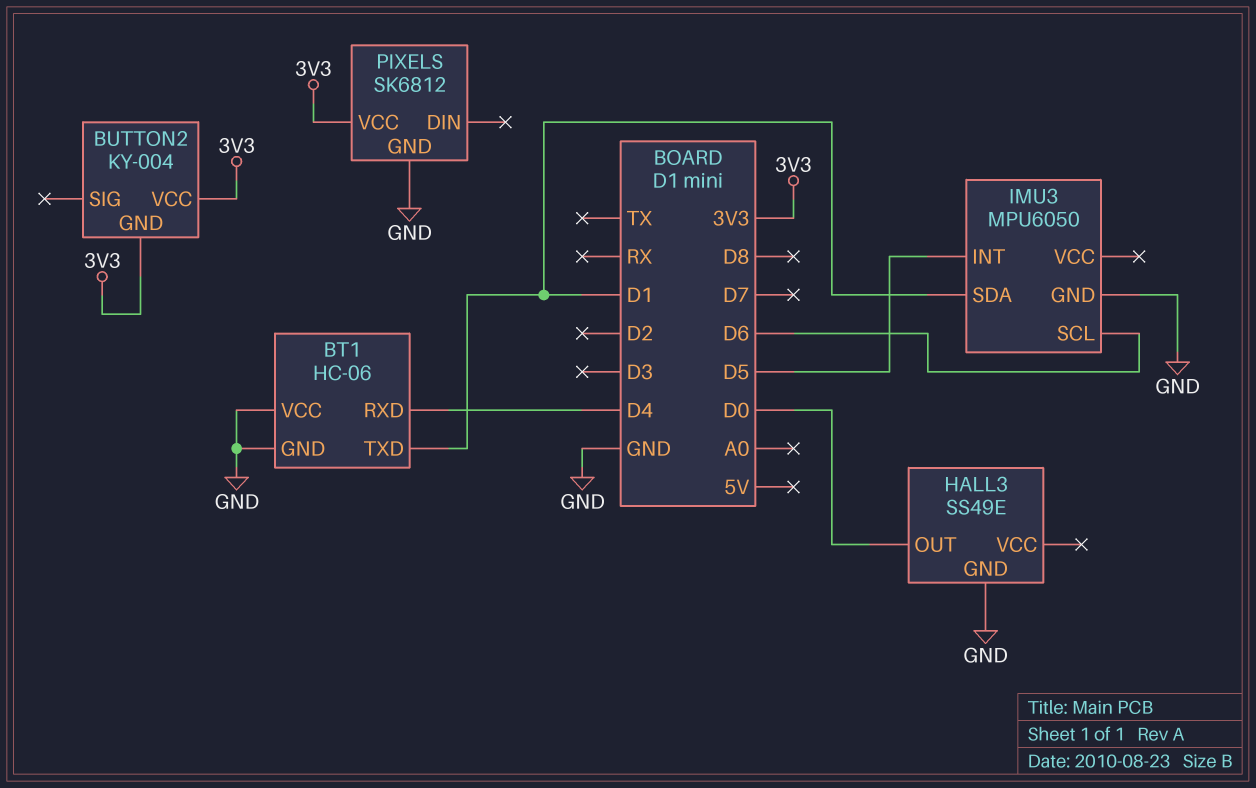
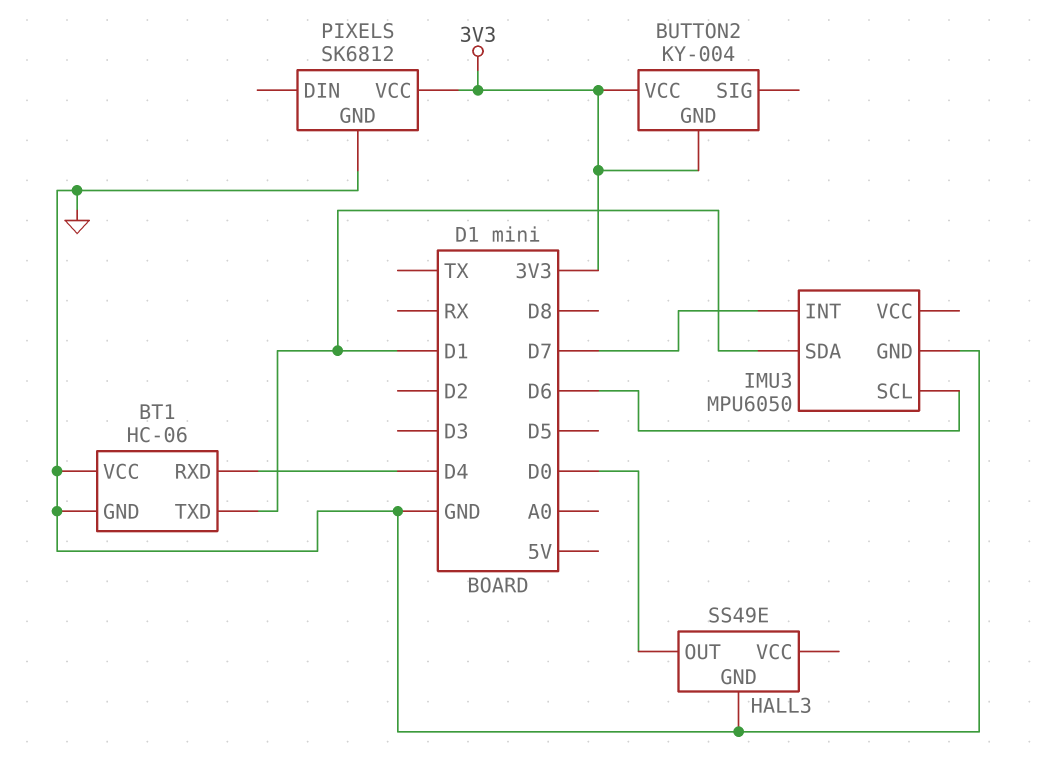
IMU3 pin INT: D5 -> D7

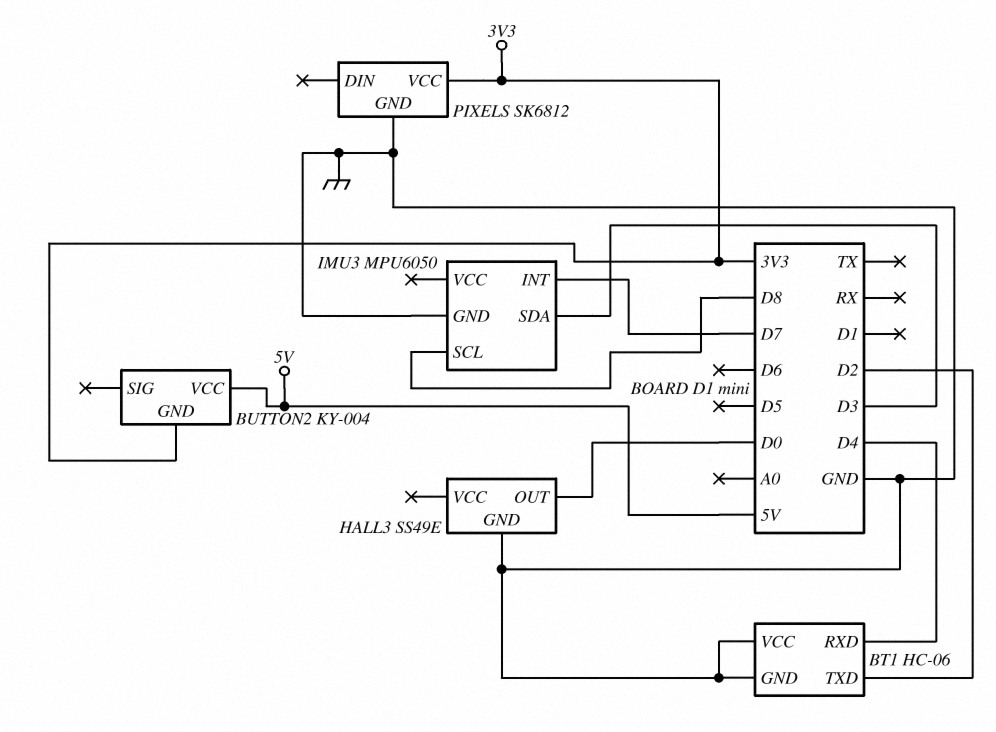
BT1 pin TXD: D1 -> D2
BUTTON2 pin VCC: 3V3 -> 5V
IMU3 pin SCL: D6 -> D8
IMU3 pin SDA: D1 -> D3

